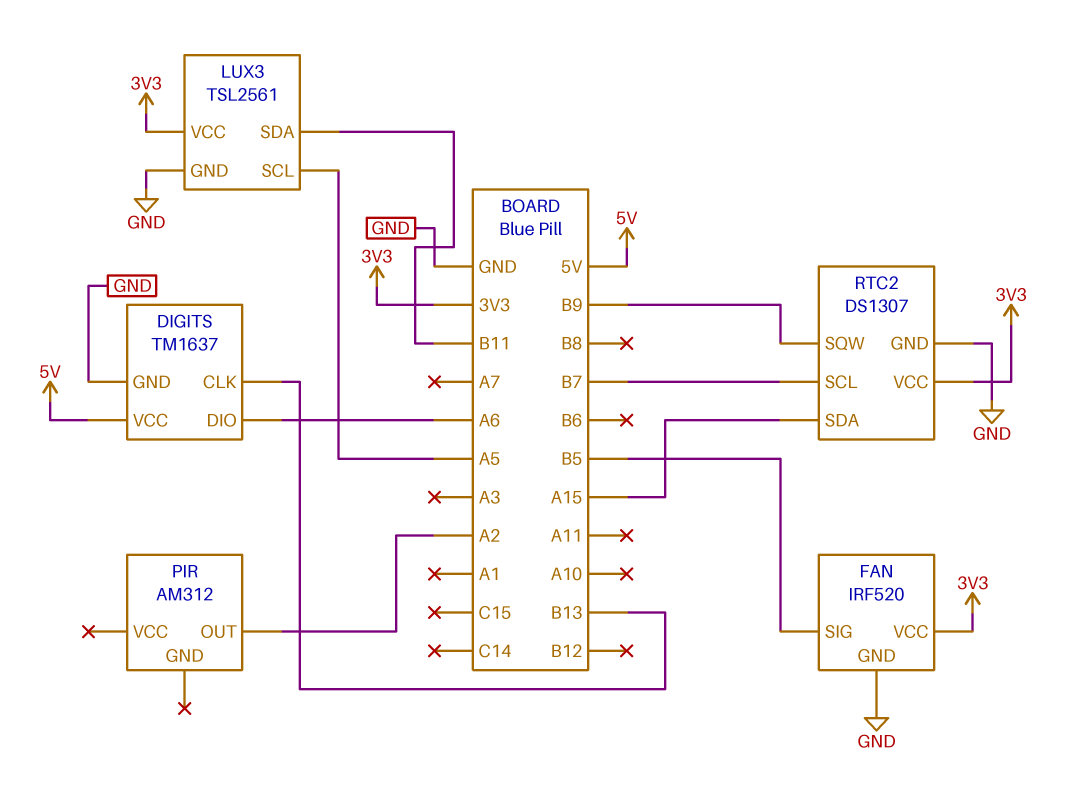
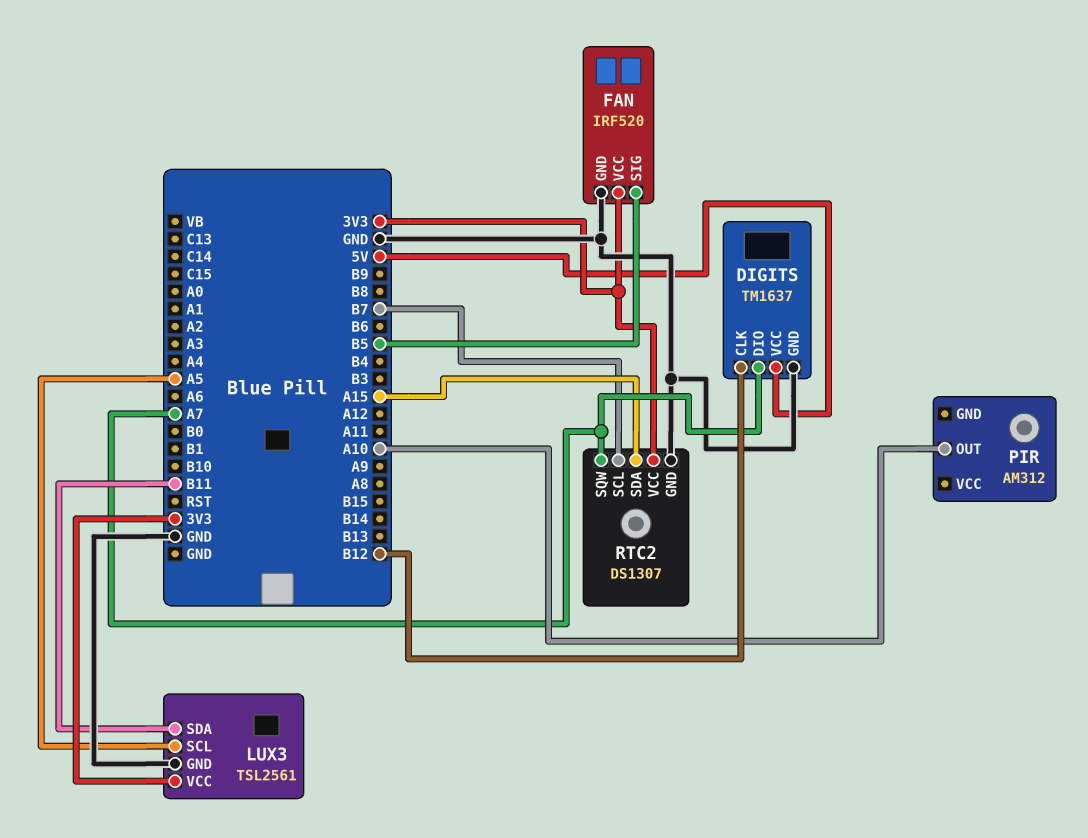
DIGITS pin CLK: B13 -> B12
DIGITS pin DIO: A6 -> A7
PIR pin OUT: A2 -> A10
RTC2 pin SQW: B9 -> A7

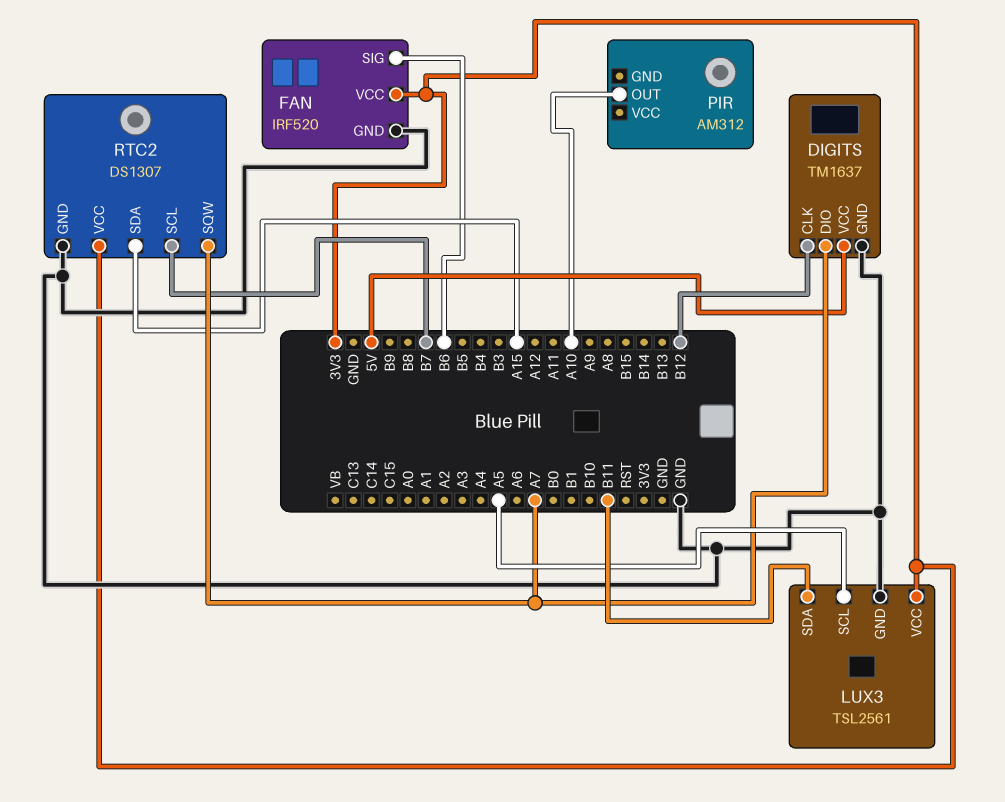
FAN pin SIG: B5 -> B6

